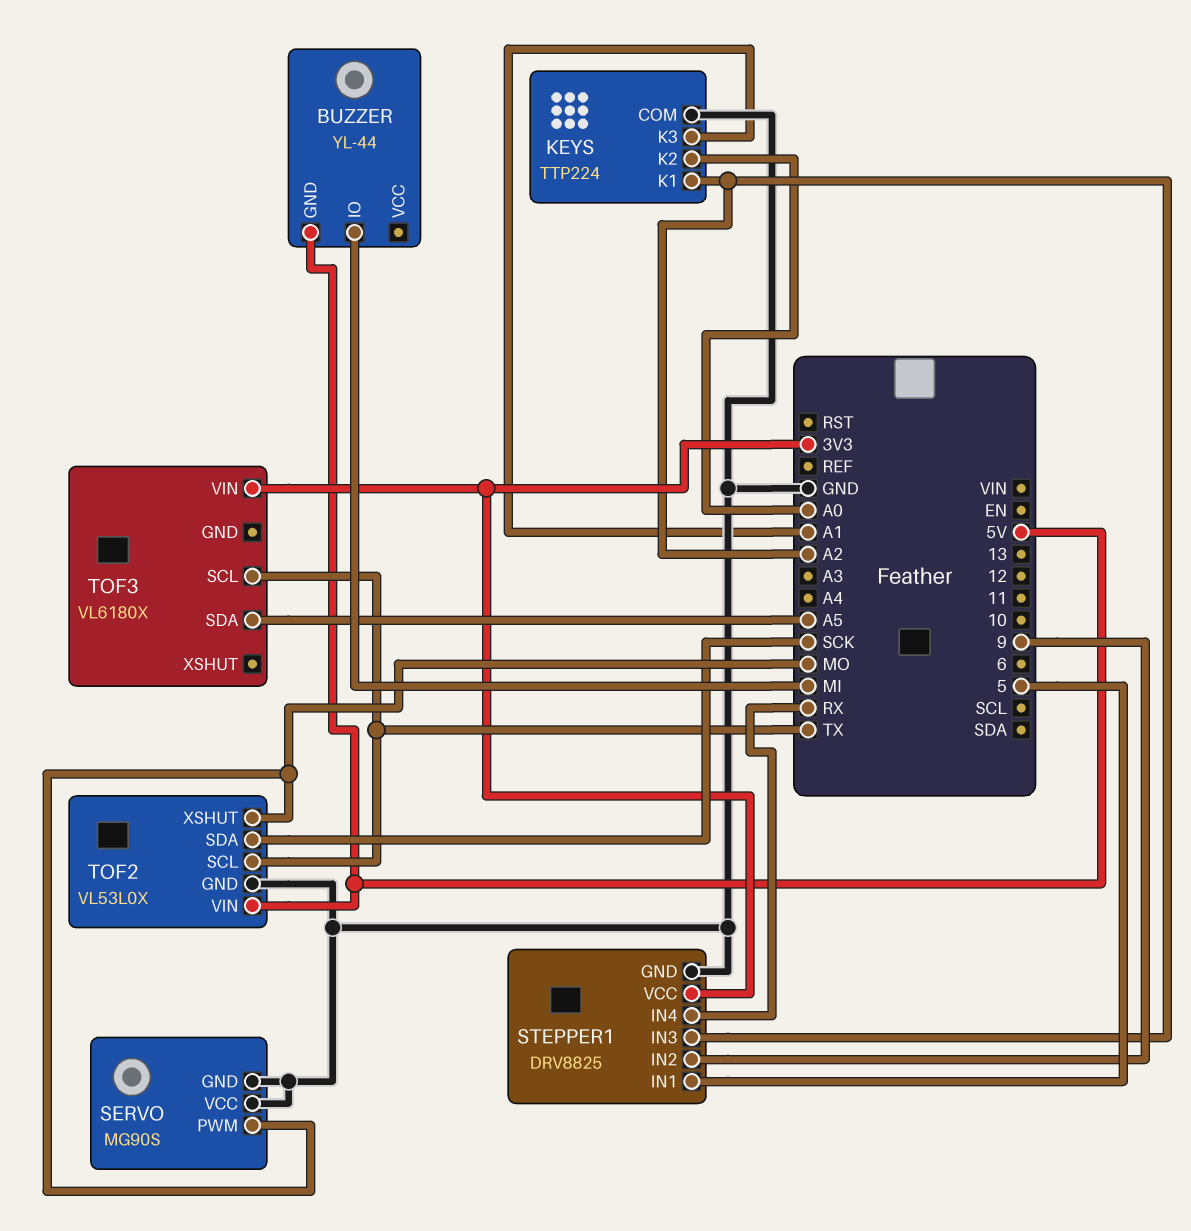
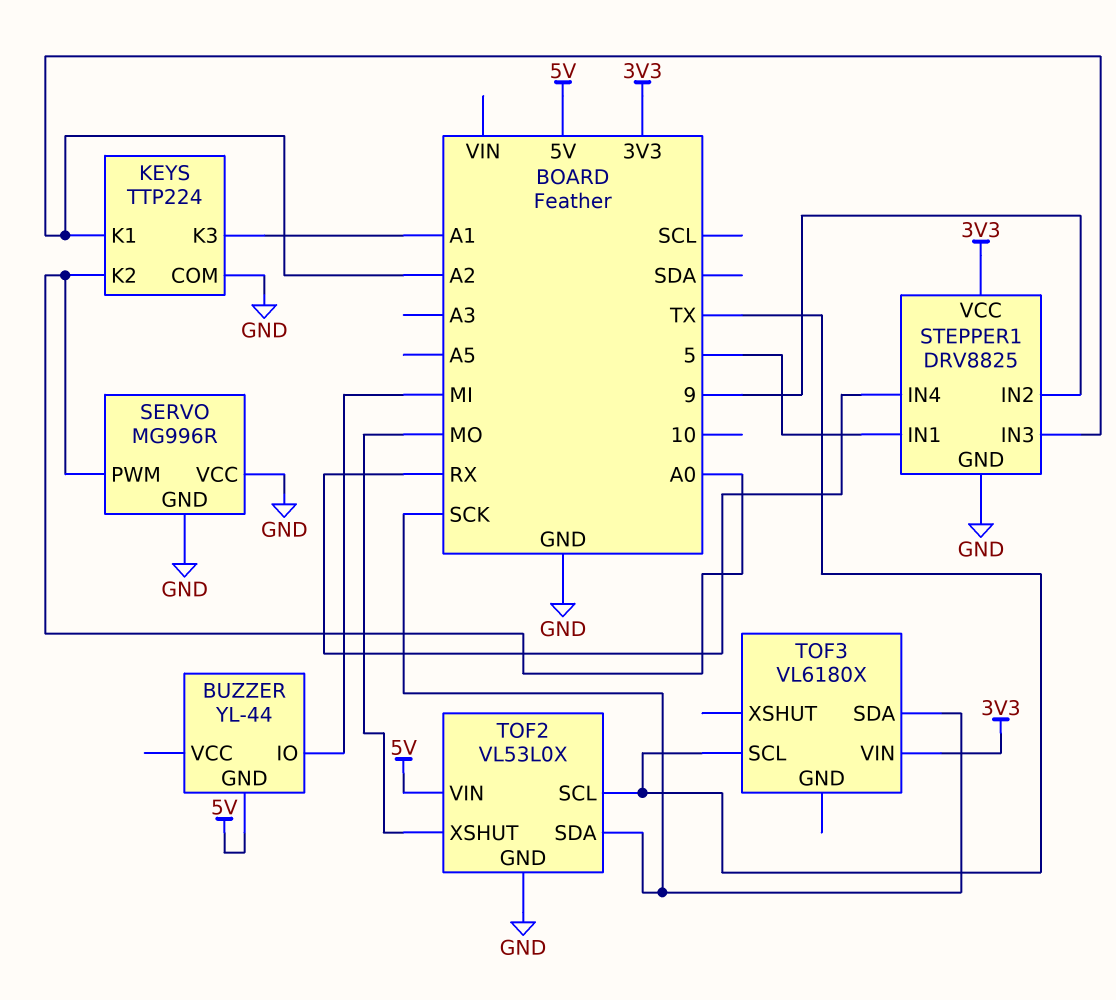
SERVO: MG90S -> MG996R
SERVO pin PWM: MO -> A0
TOF3 pin SDA: A5 -> SCK

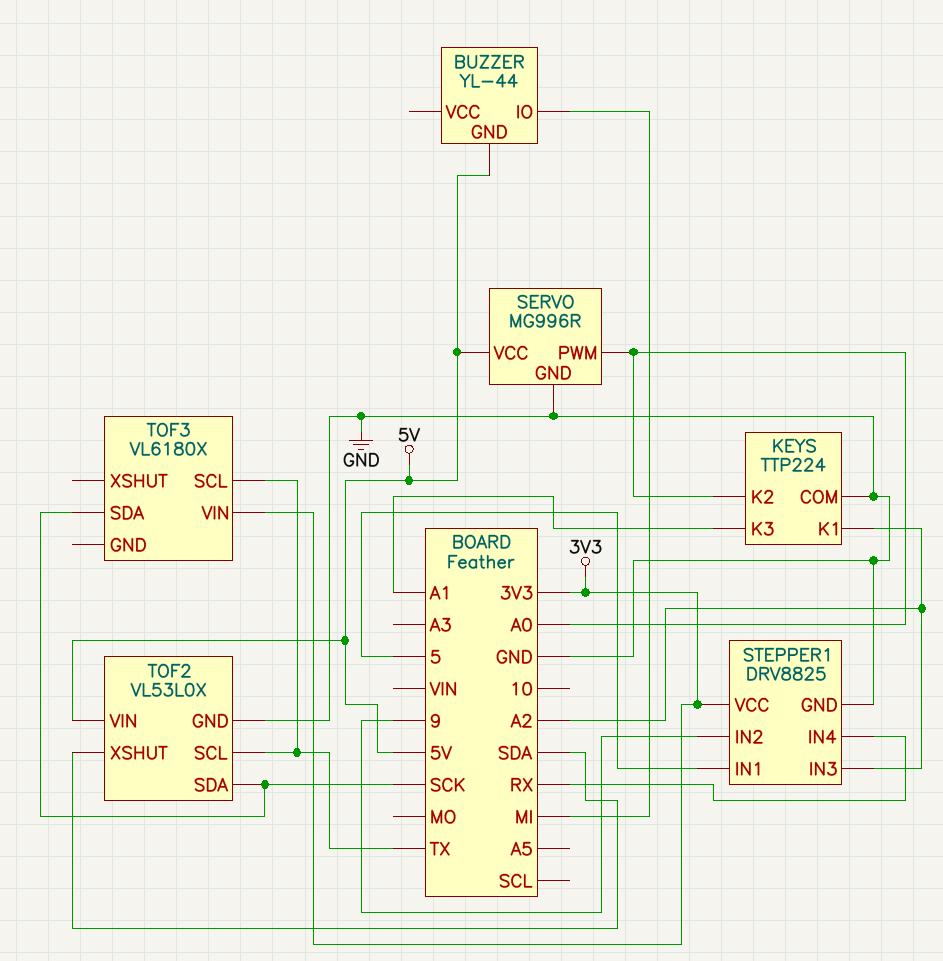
SERVO pin VCC: GND -> 5V
TOF2 pin XSHUT: MO -> SDA

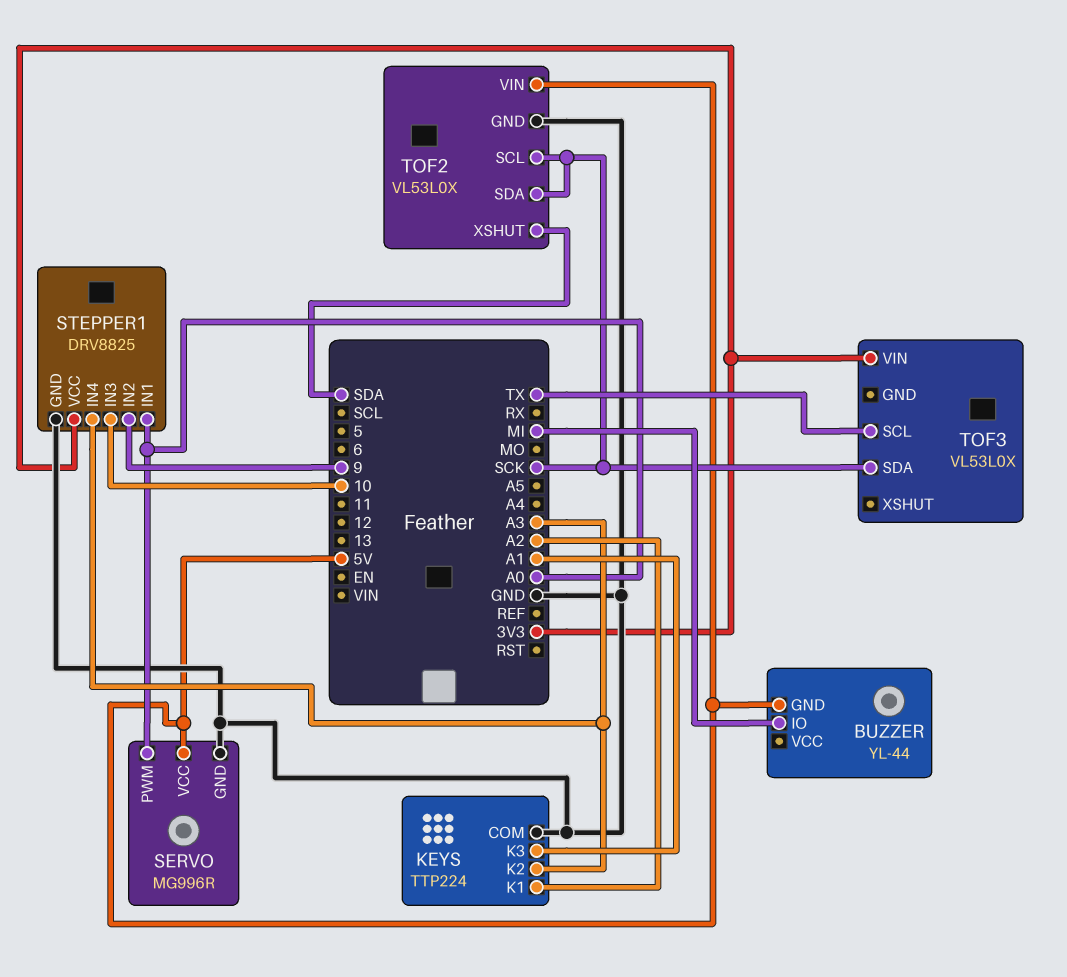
KEYS pin K2: A0 -> A3
STEPPER1 pin IN1: 5 -> A0
STEPPER1 pin IN3: A2 -> 10
STEPPER1 pin IN4: RX -> A3
TOF2 pin SCL: TX -> SCK
TOF3: VL6180X -> VL53L0X

